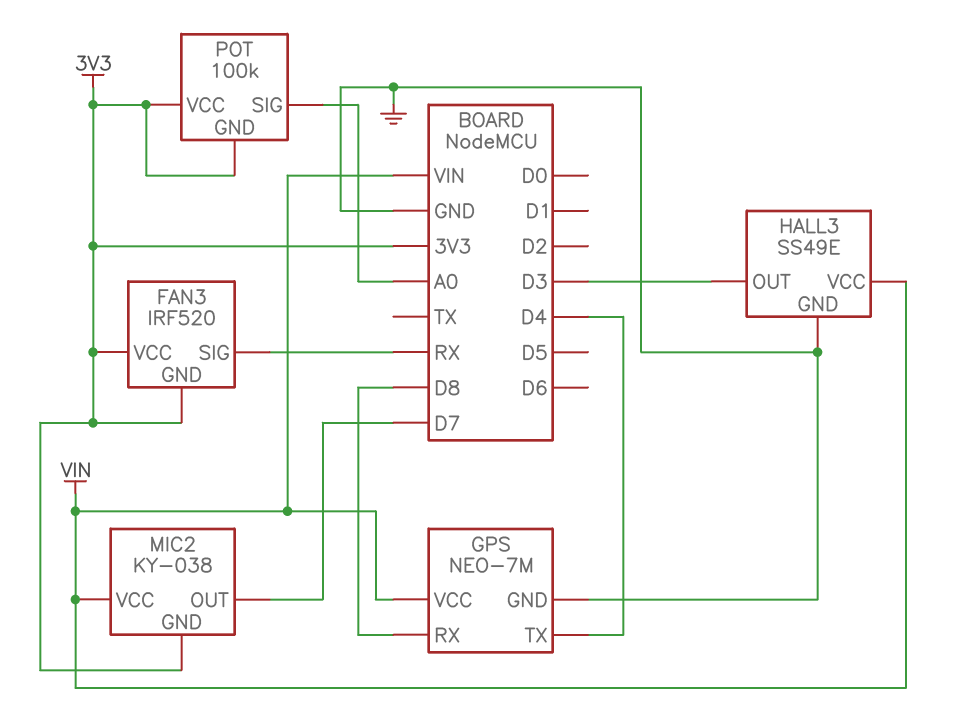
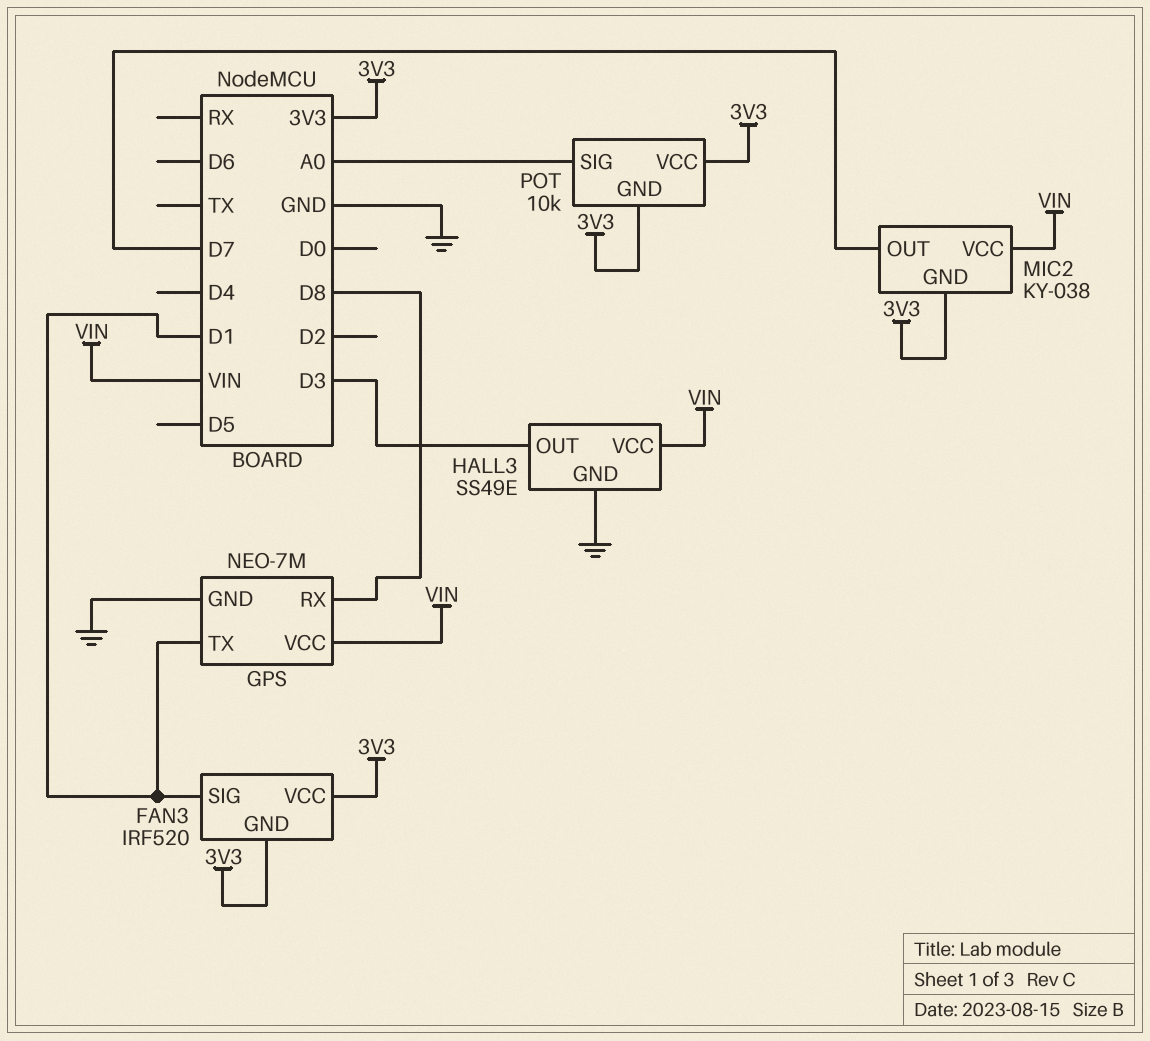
FAN3 pin SIG: RX -> D1
GPS pin TX: D4 -> D1
POT: 100k -> 10k

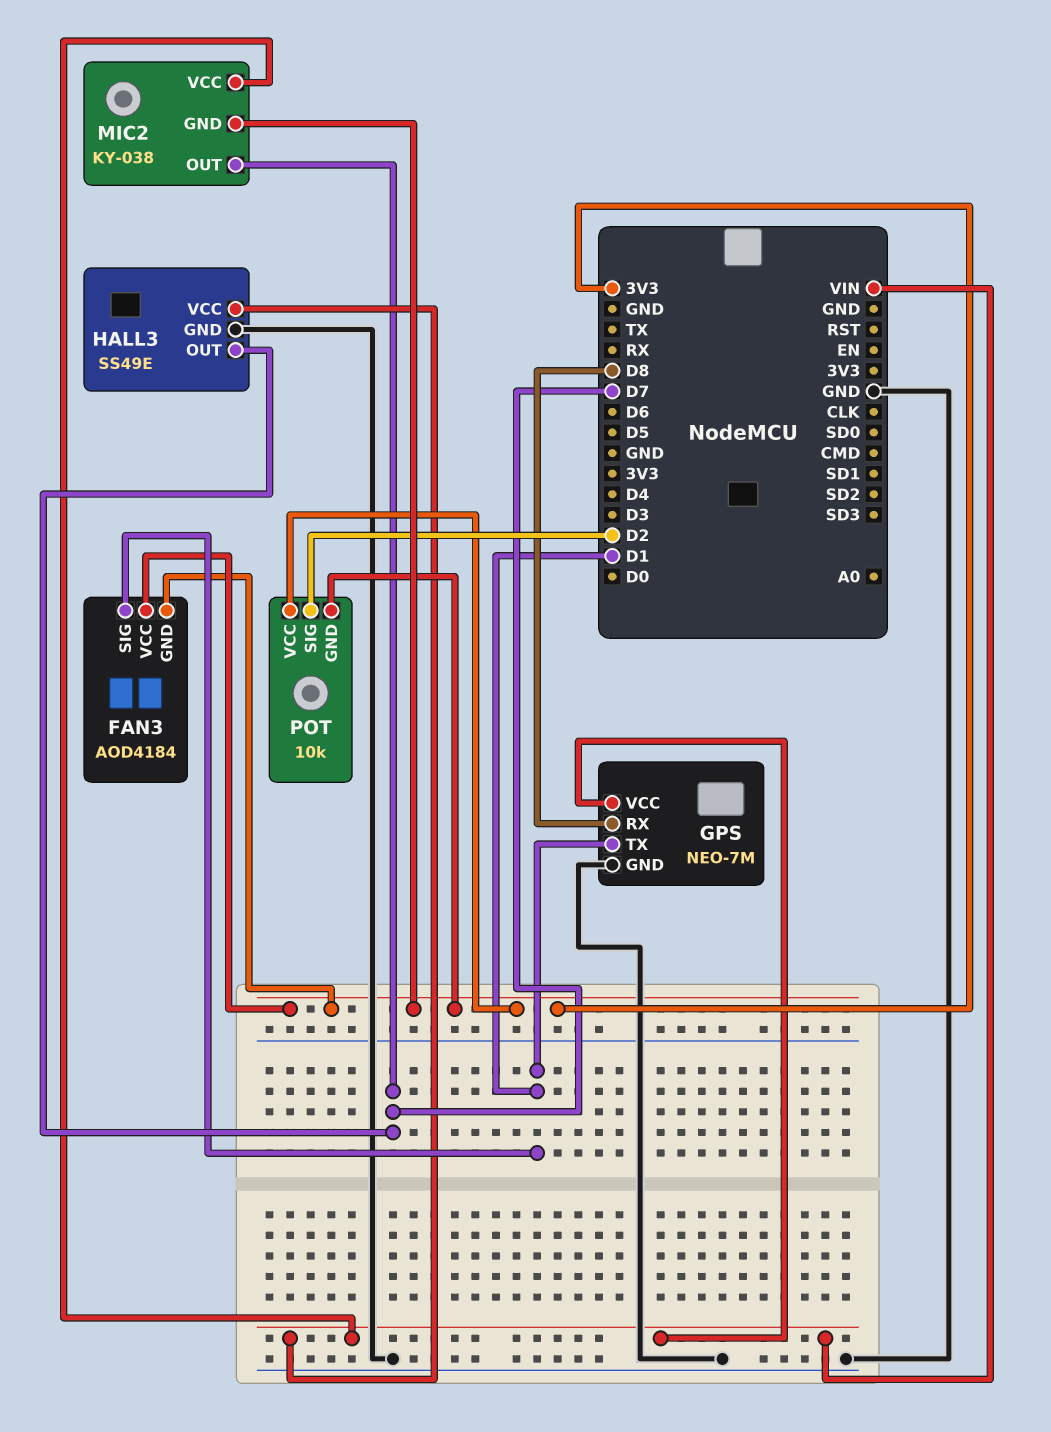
FAN3: IRF520 -> AOD4184
HALL3 pin OUT: D3 -> D7
POT pin SIG: A0 -> D2

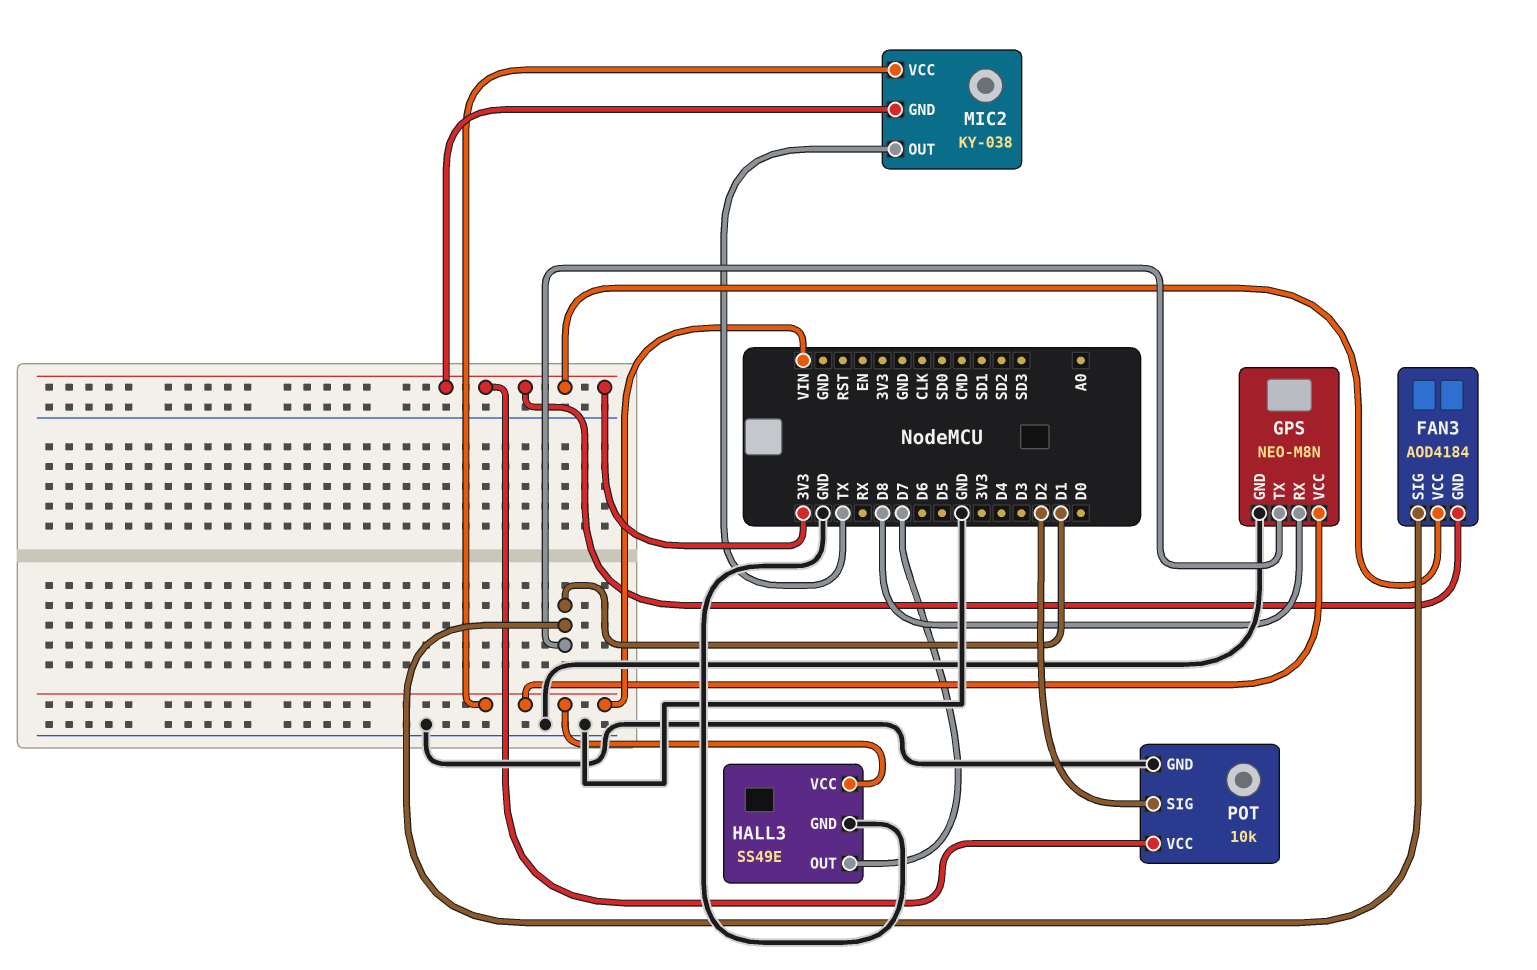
GPS: NEO-7M -> NEO-M8N
MIC2 pin OUT: D7 -> TX
POT pin GND: 3V3 -> GND

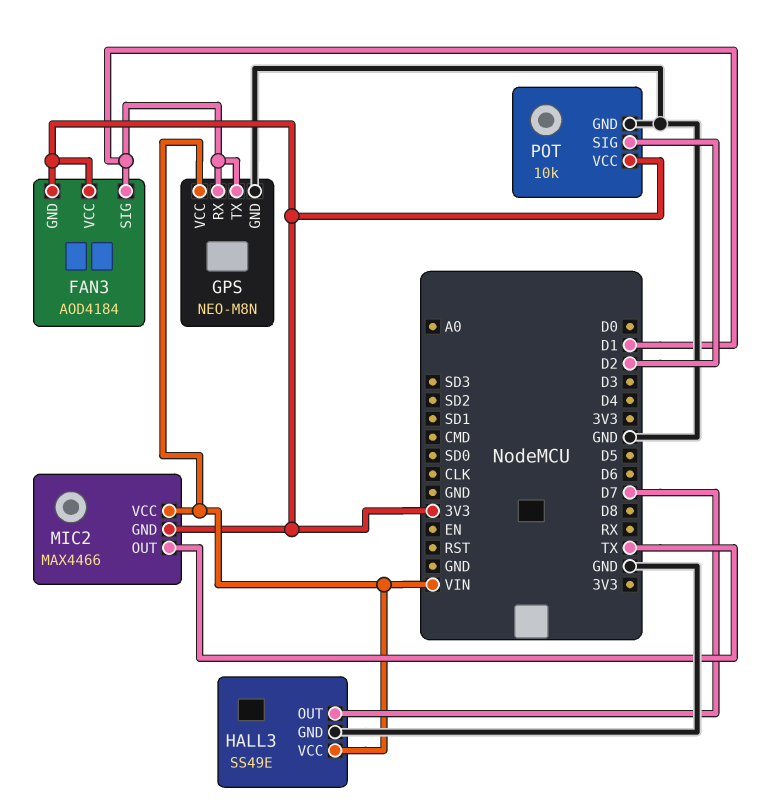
GPS pin RX: D8 -> D1
MIC2: KY-038 -> MAX4466

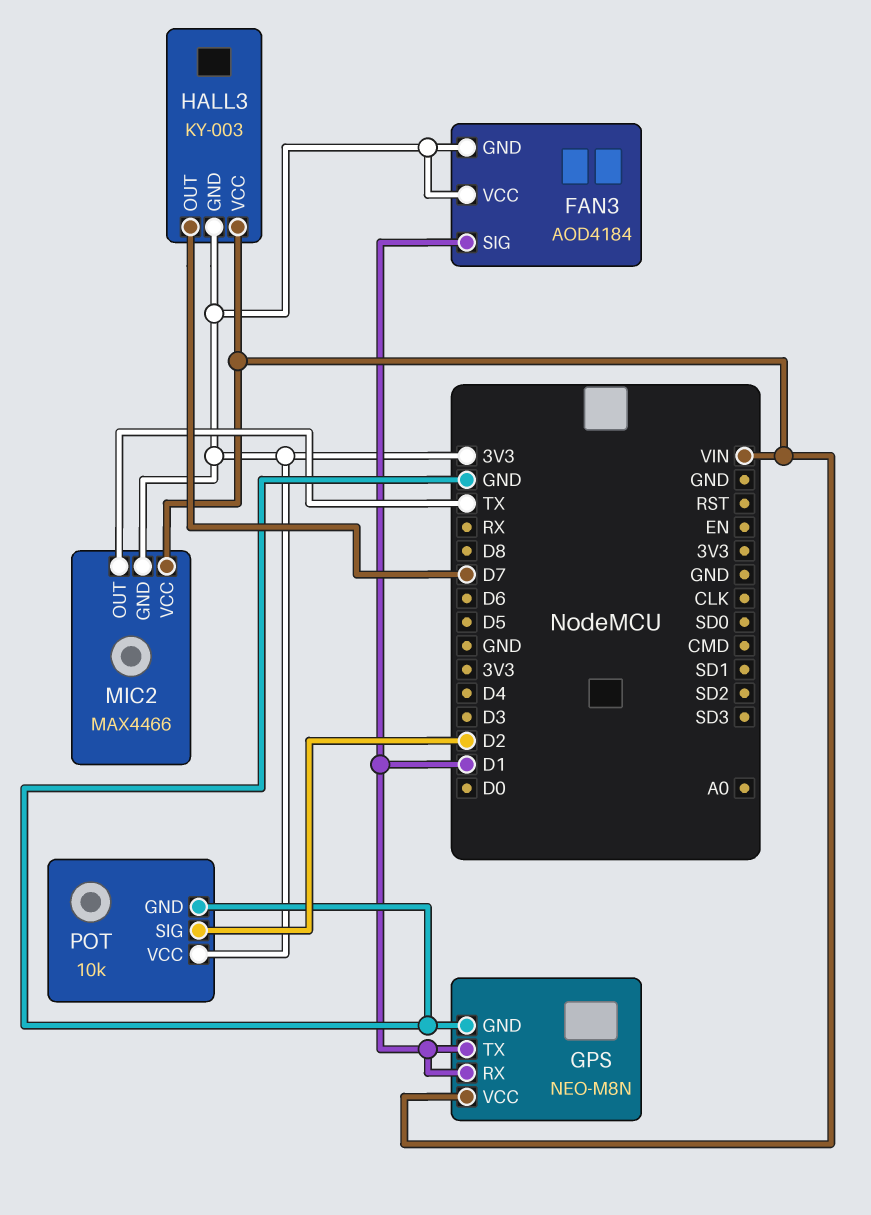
HALL3: SS49E -> KY-003
HALL3 pin GND: GND -> 3V3

